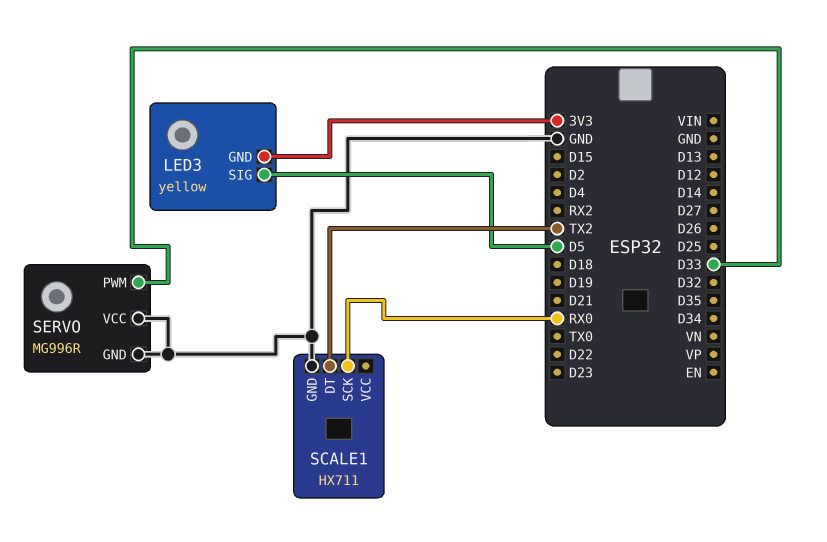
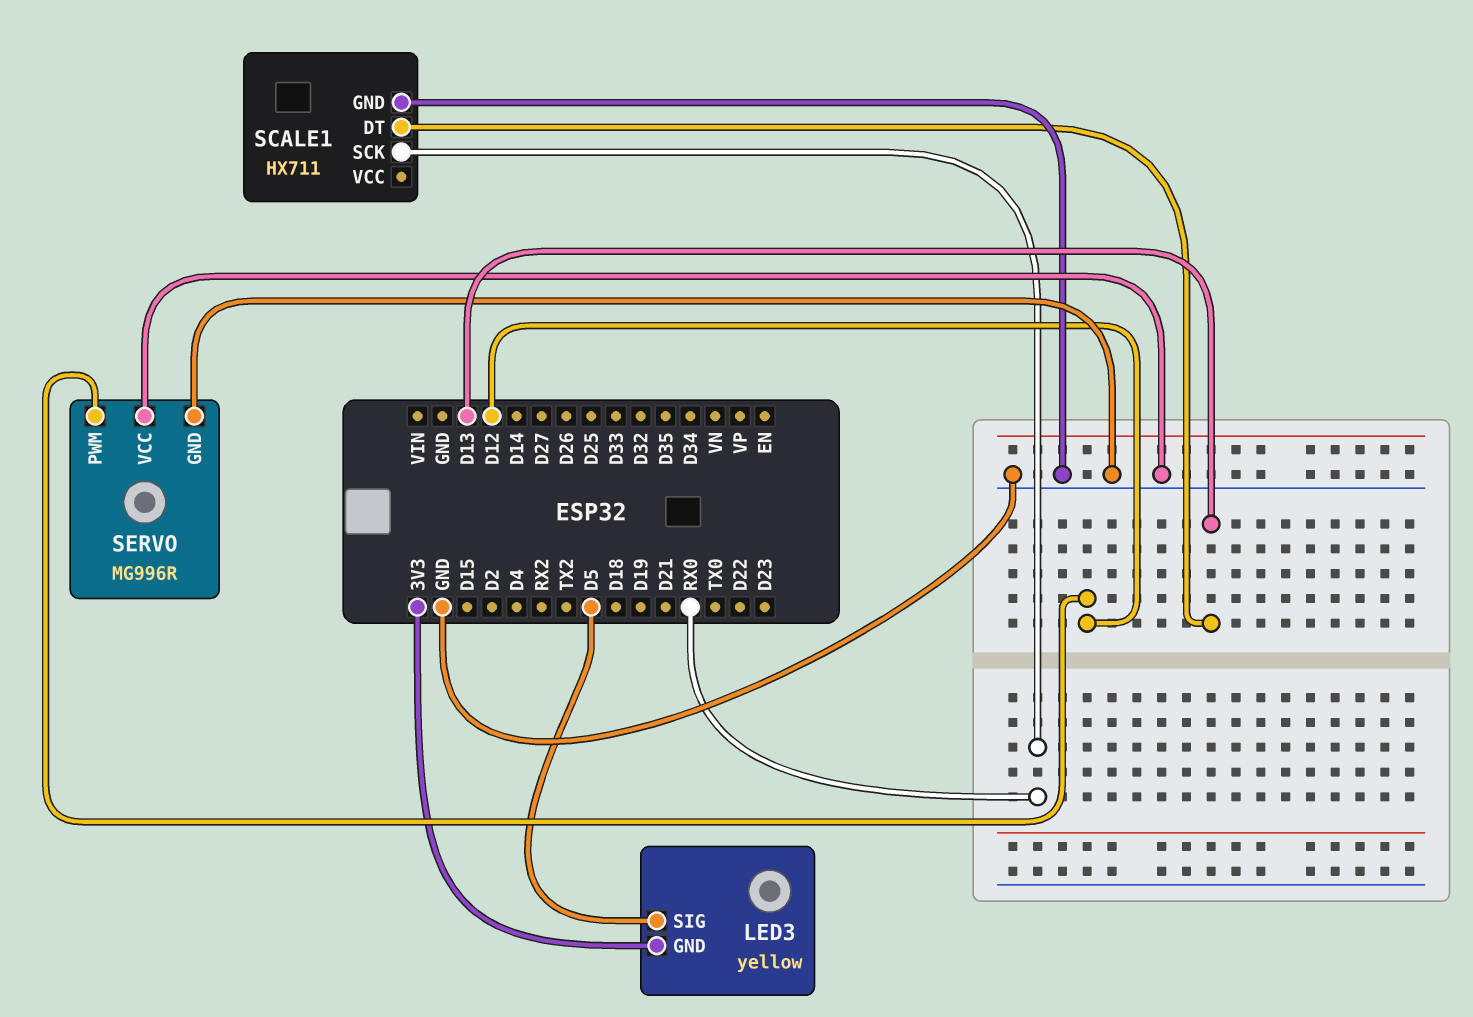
SCALE1 pin DT: TX2 -> D13
SERVO pin PWM: D33 -> D12

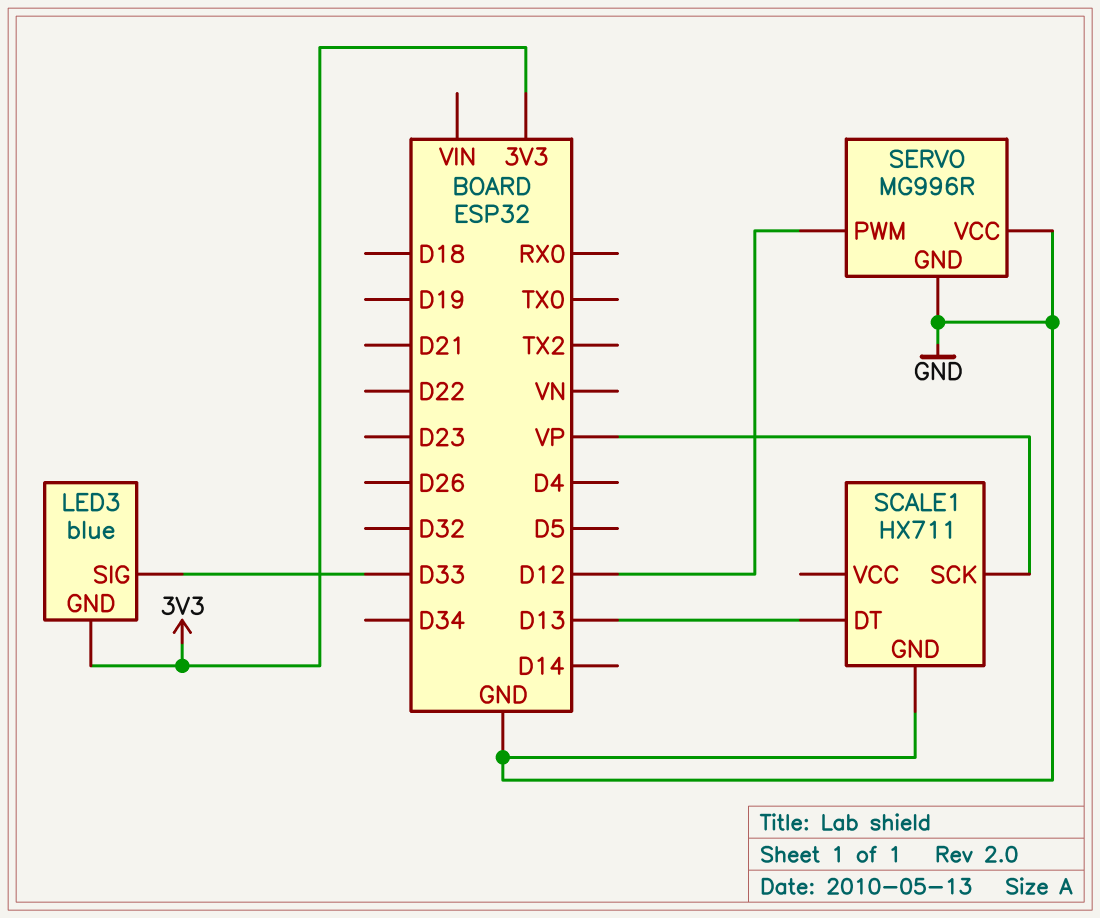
LED3: yellow -> blue
LED3 pin SIG: D5 -> D33
SCALE1 pin SCK: RX0 -> VP

